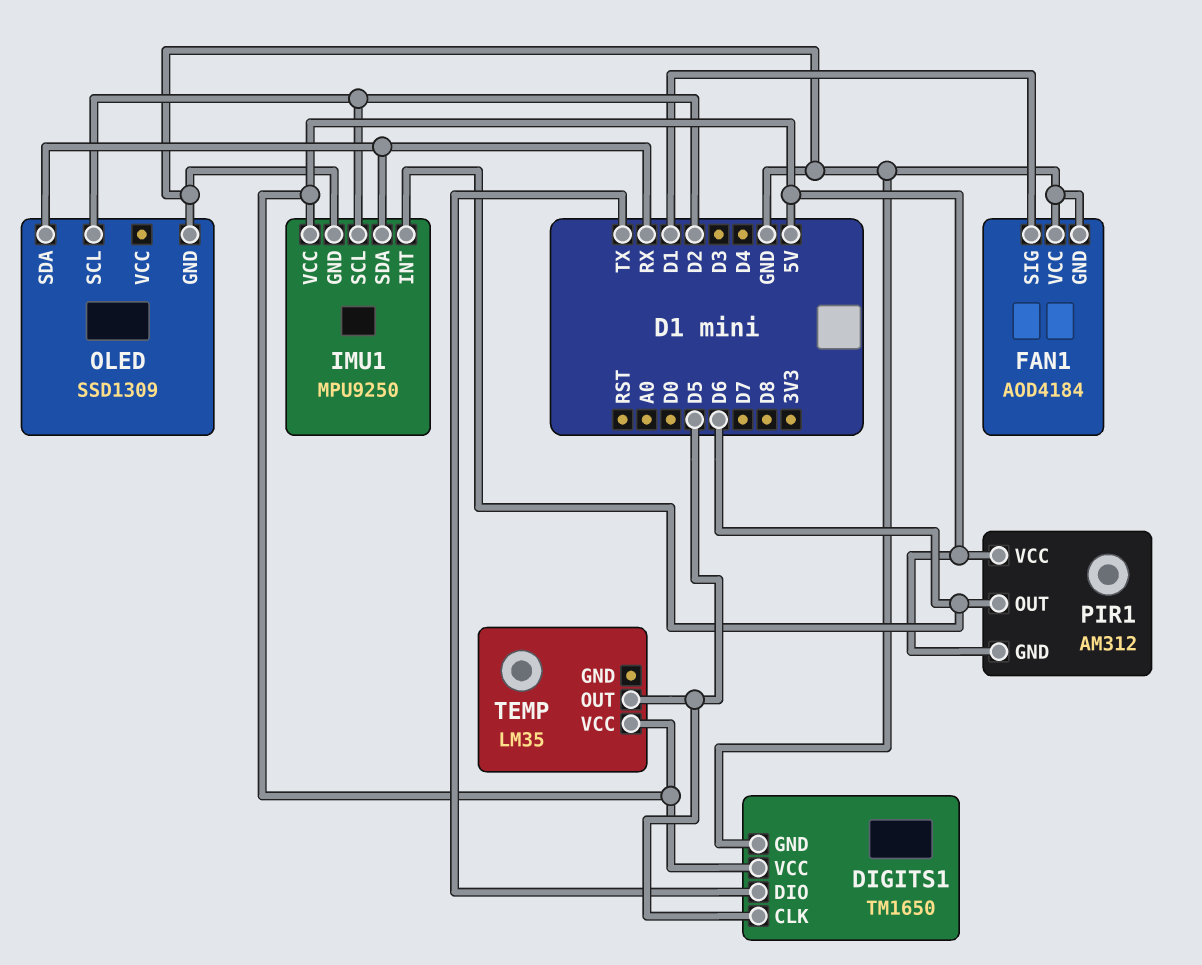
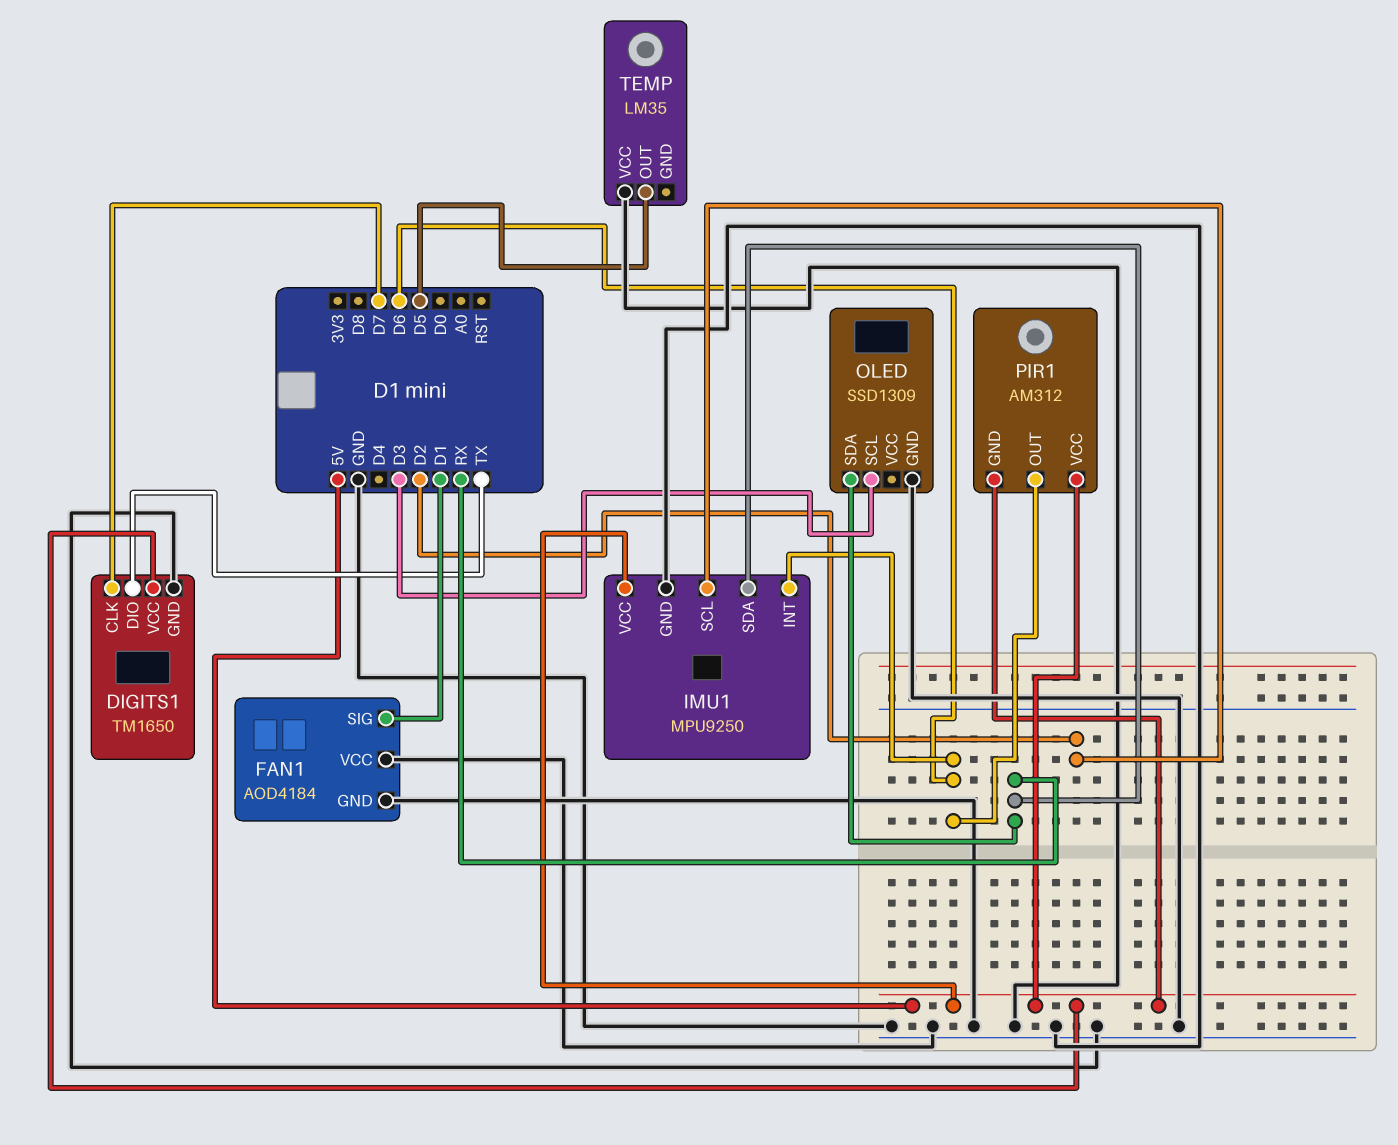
DIGITS1 pin CLK: D5 -> D7
OLED pin SCL: D2 -> D3
TEMP pin VCC: 5V -> GND

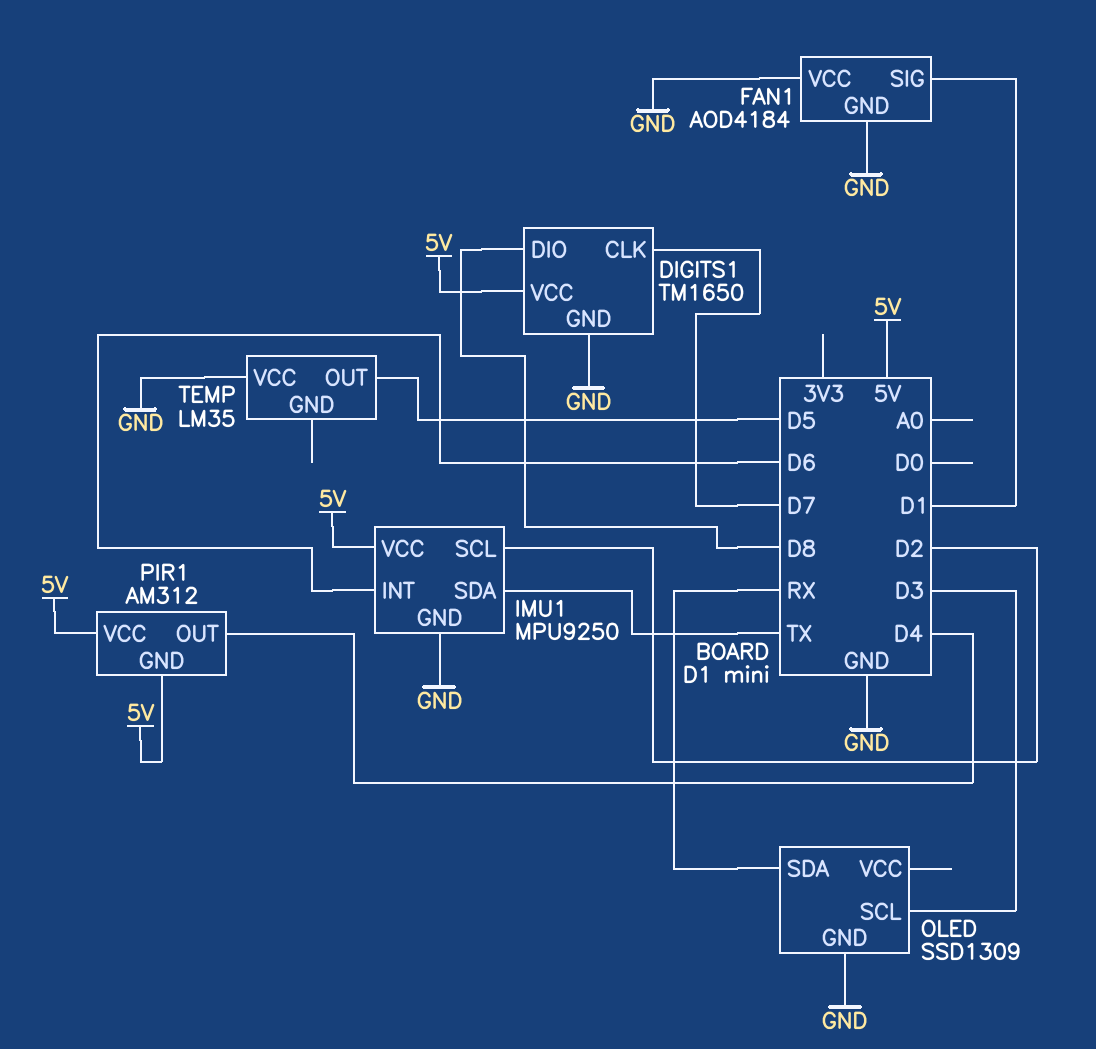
DIGITS1 pin DIO: TX -> D8
IMU1 pin SDA: RX -> TX
PIR1 pin OUT: D6 -> D4

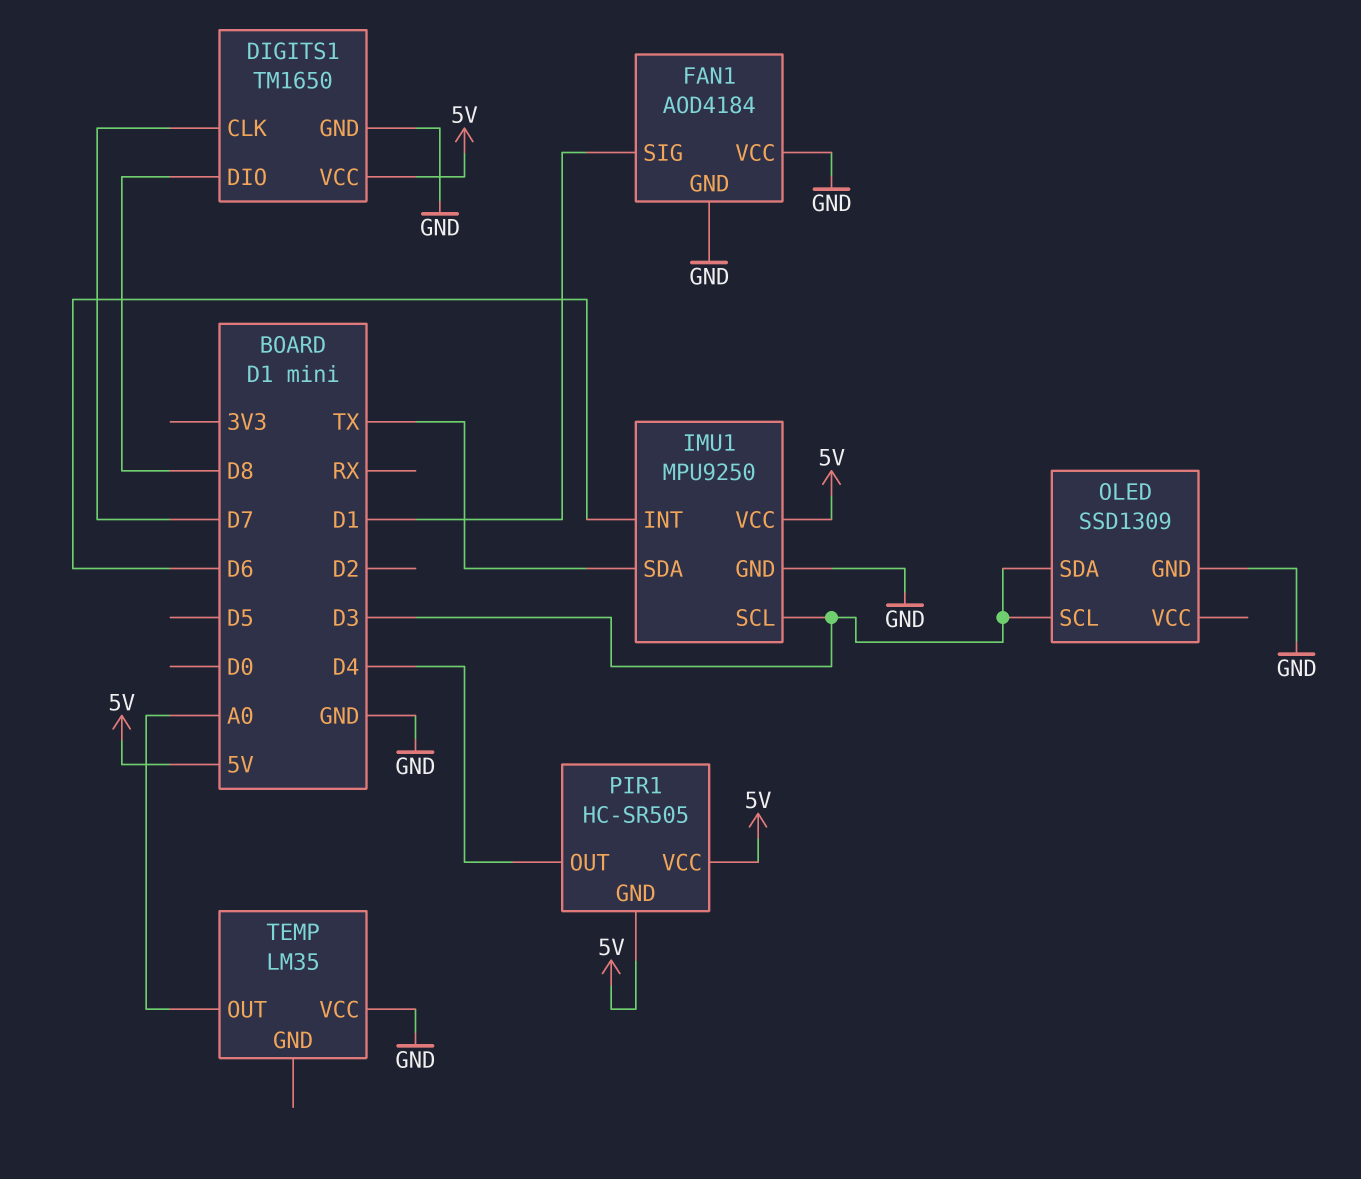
IMU1 pin SCL: D2 -> D3
OLED pin SDA: RX -> D3
PIR1: AM312 -> HC-SR505
TEMP pin OUT: D5 -> A0

